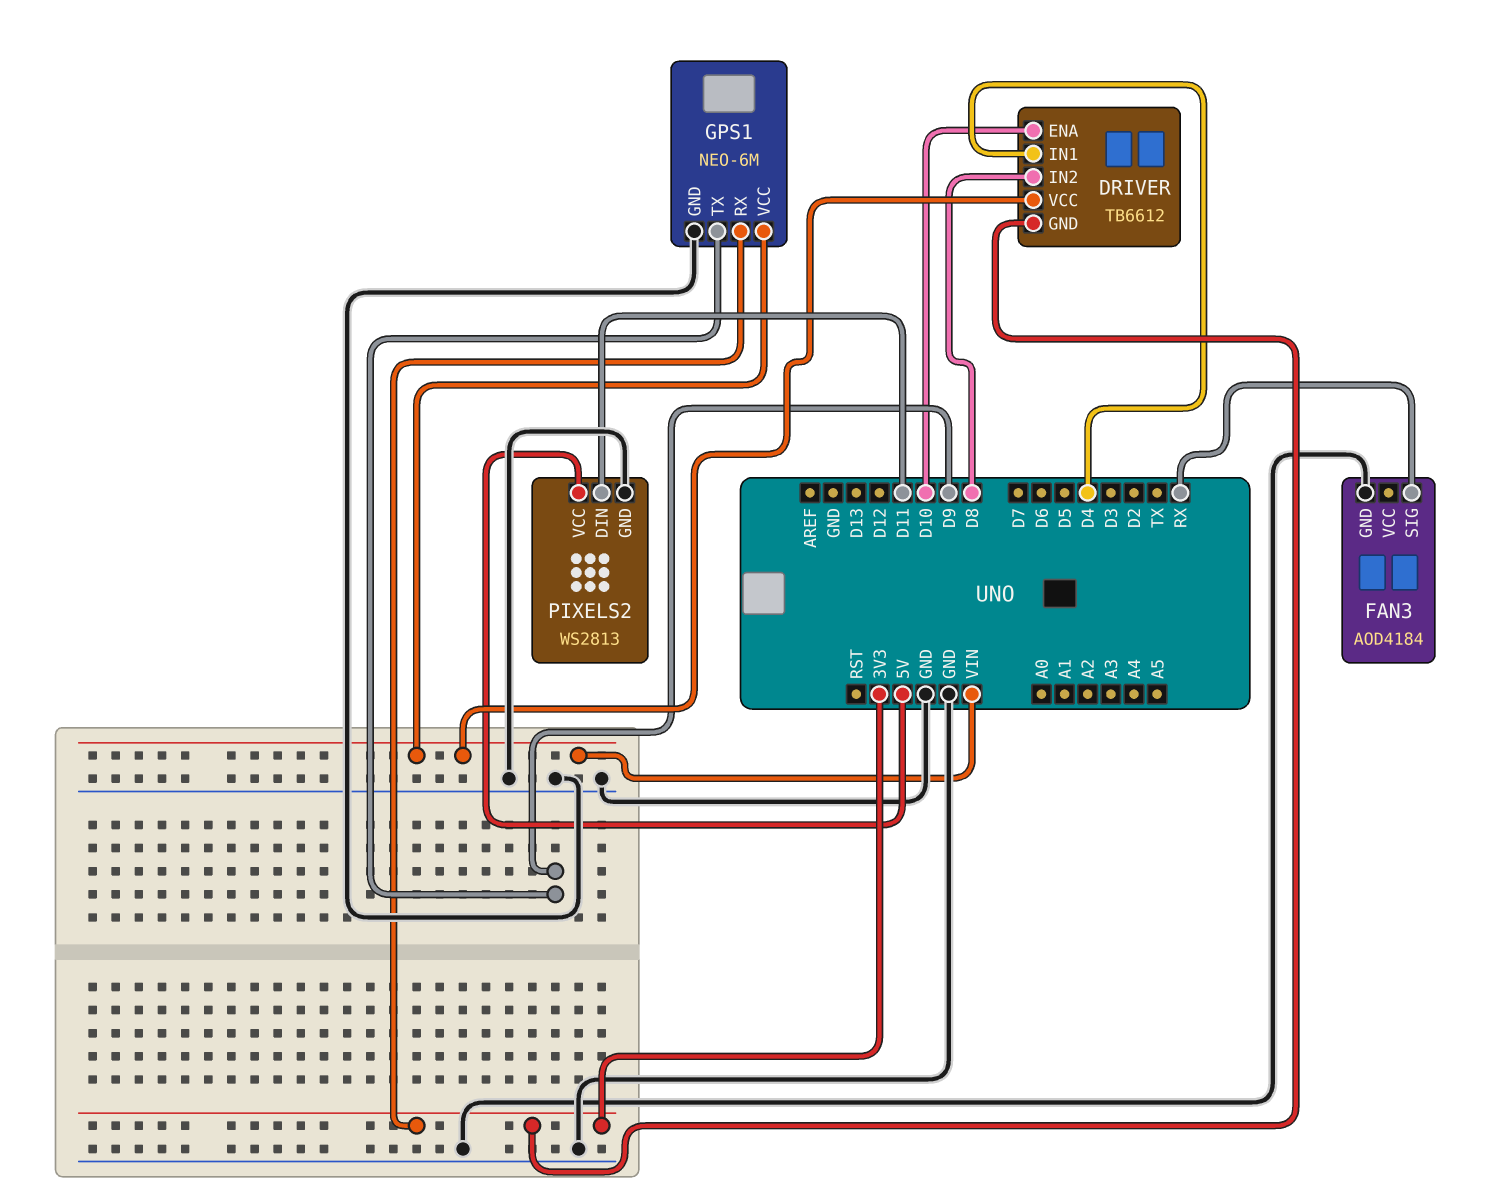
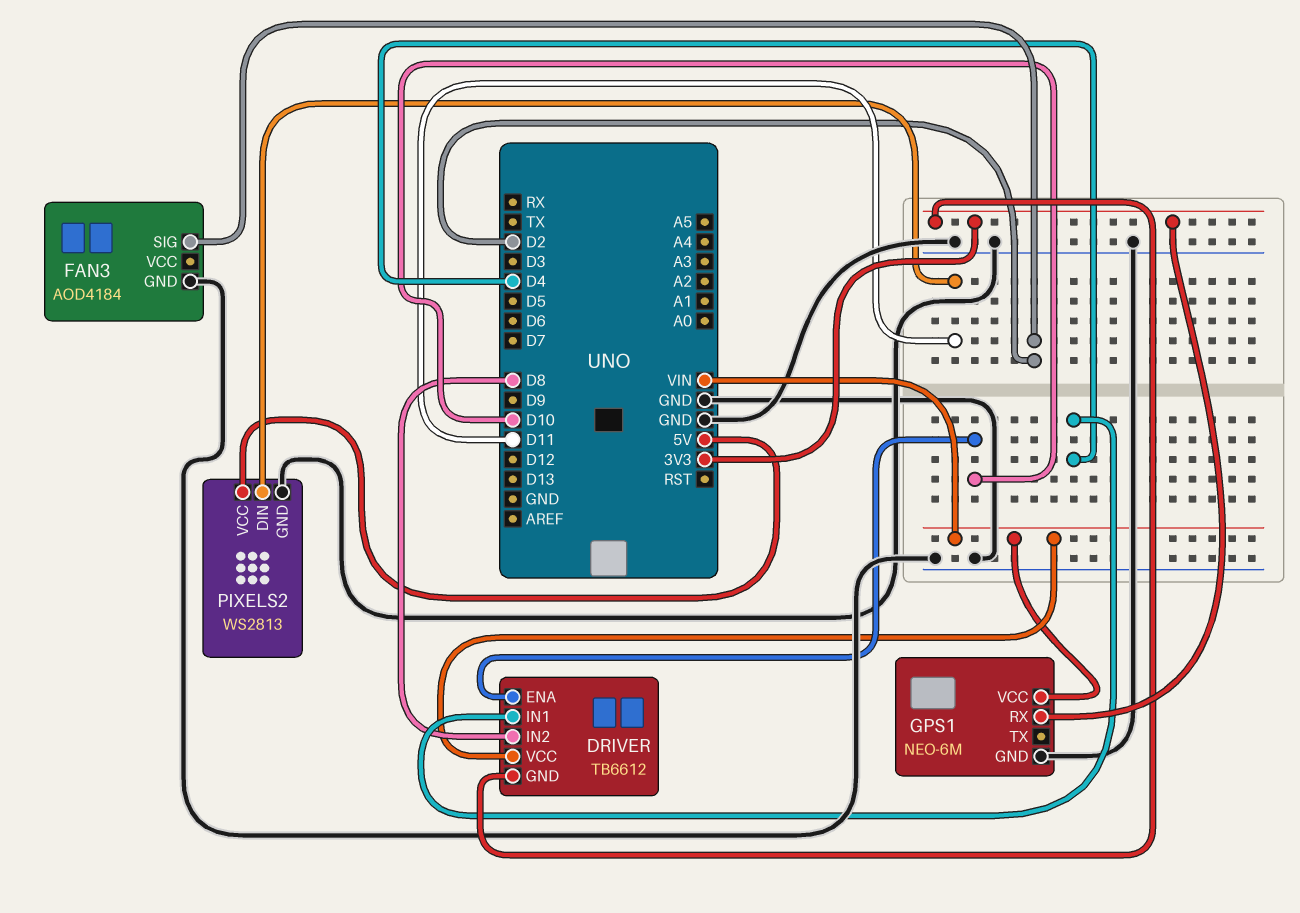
FAN3 pin SIG: RX -> D2
GPS1 pin TX: D9 -> none

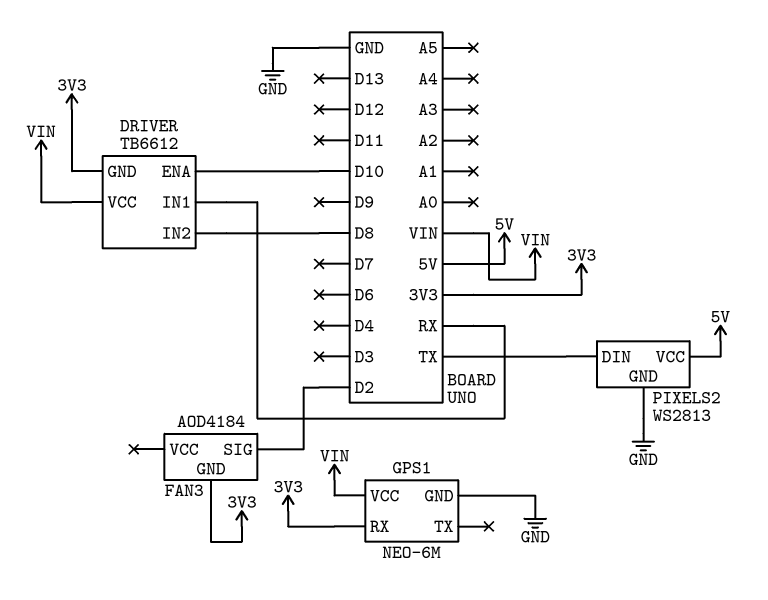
DRIVER pin IN1: D4 -> RX
FAN3 pin GND: GND -> 3V3
PIXELS2 pin DIN: D11 -> TX

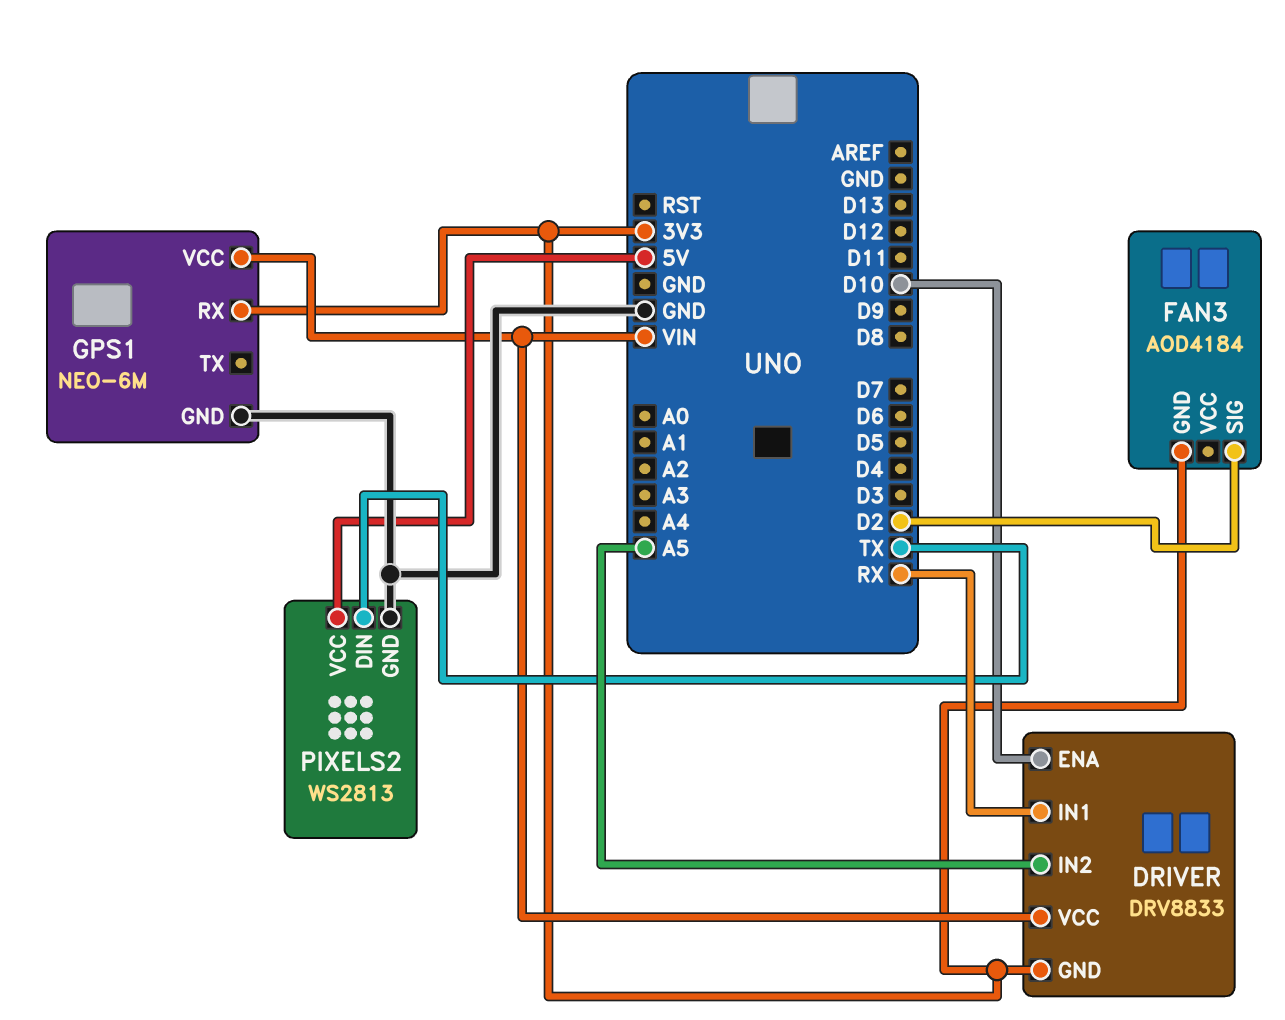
DRIVER: TB6612 -> DRV8833
DRIVER pin IN2: D8 -> A5

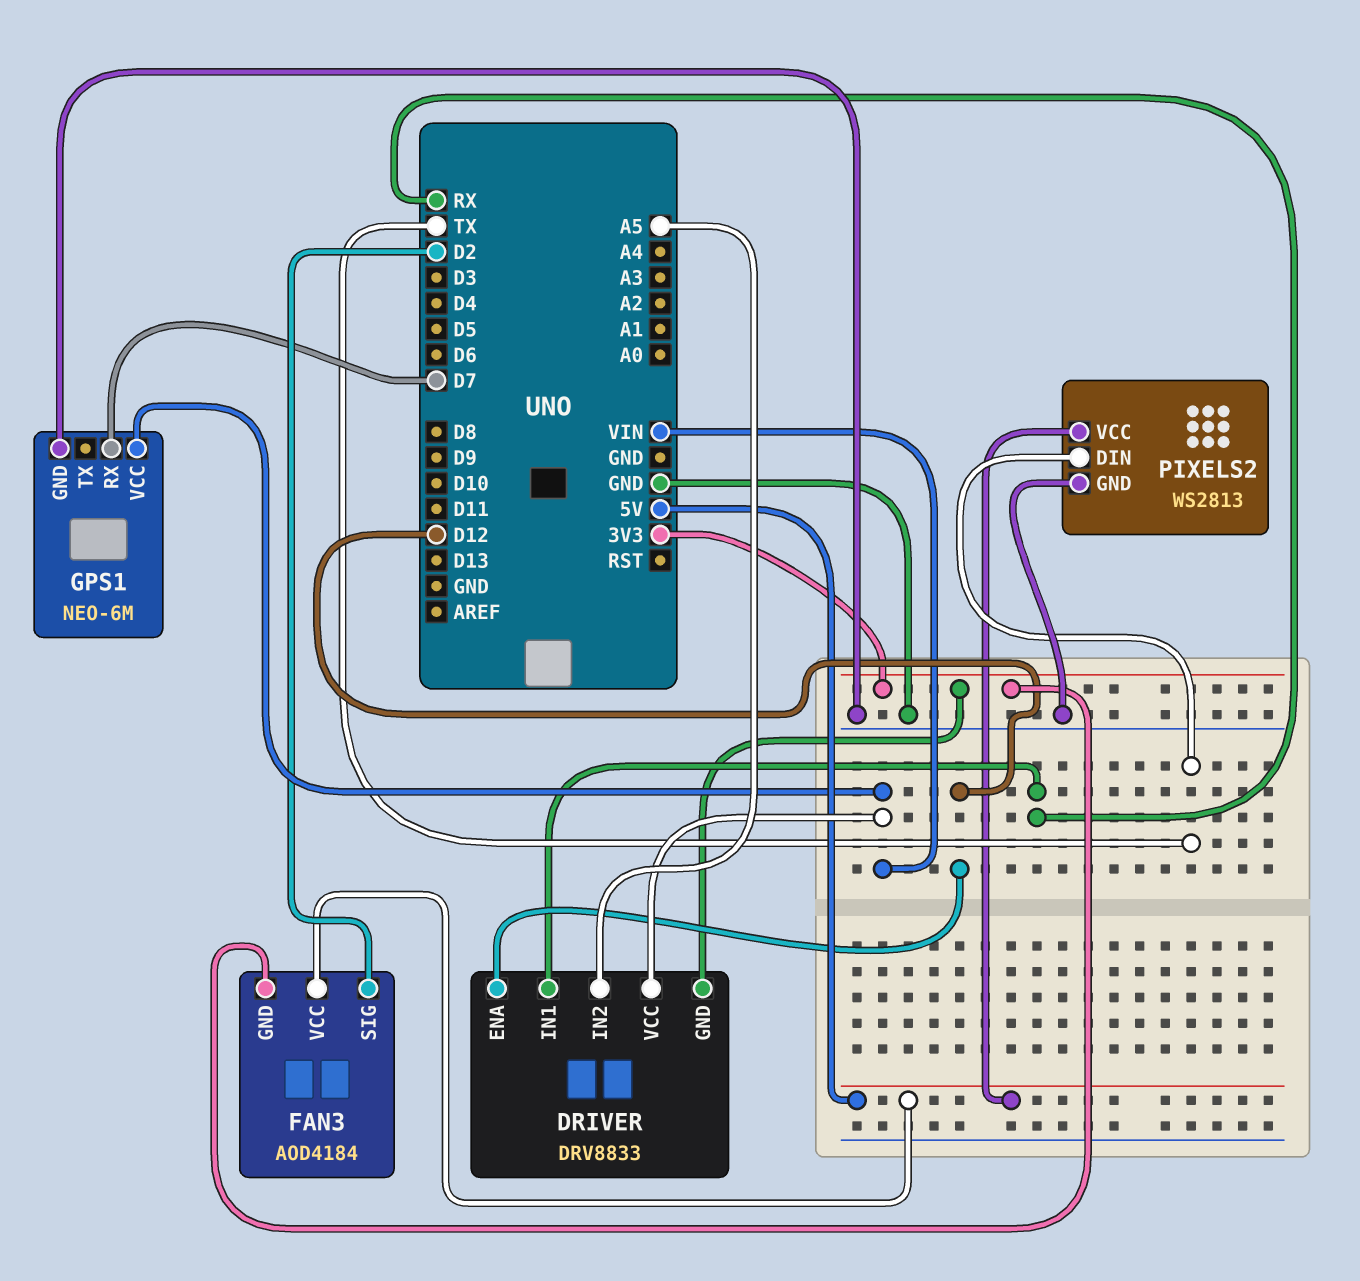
DRIVER pin ENA: D10 -> D12
FAN3 pin VCC: none -> 5V
GPS1 pin RX: 3V3 -> D7

